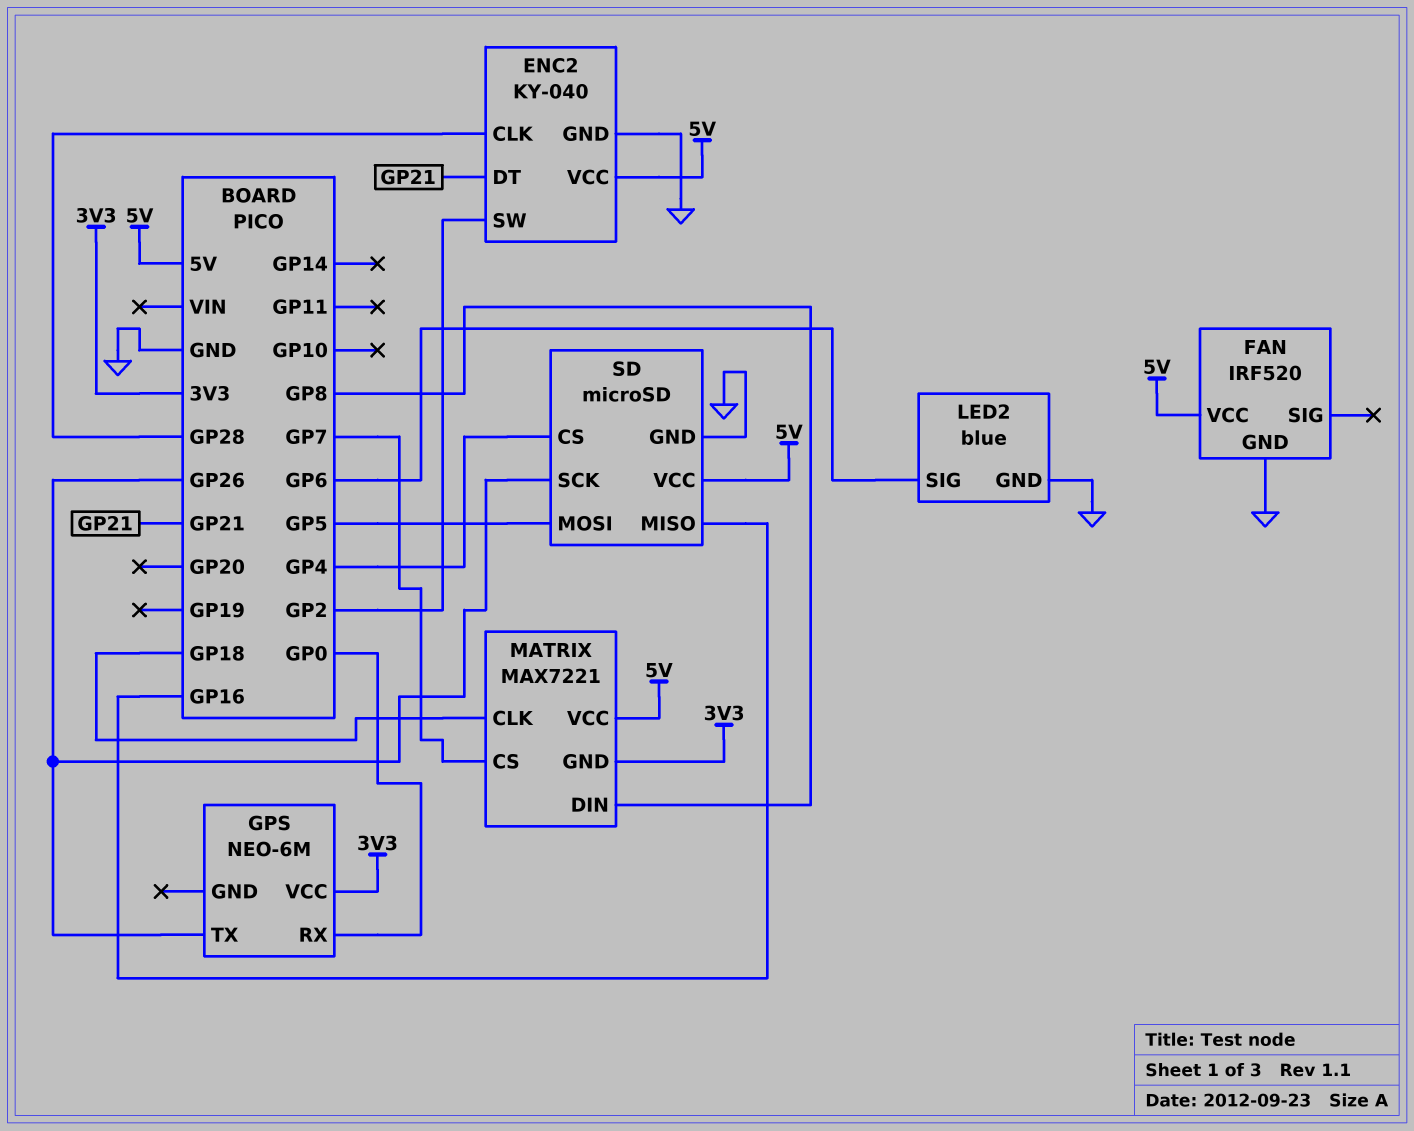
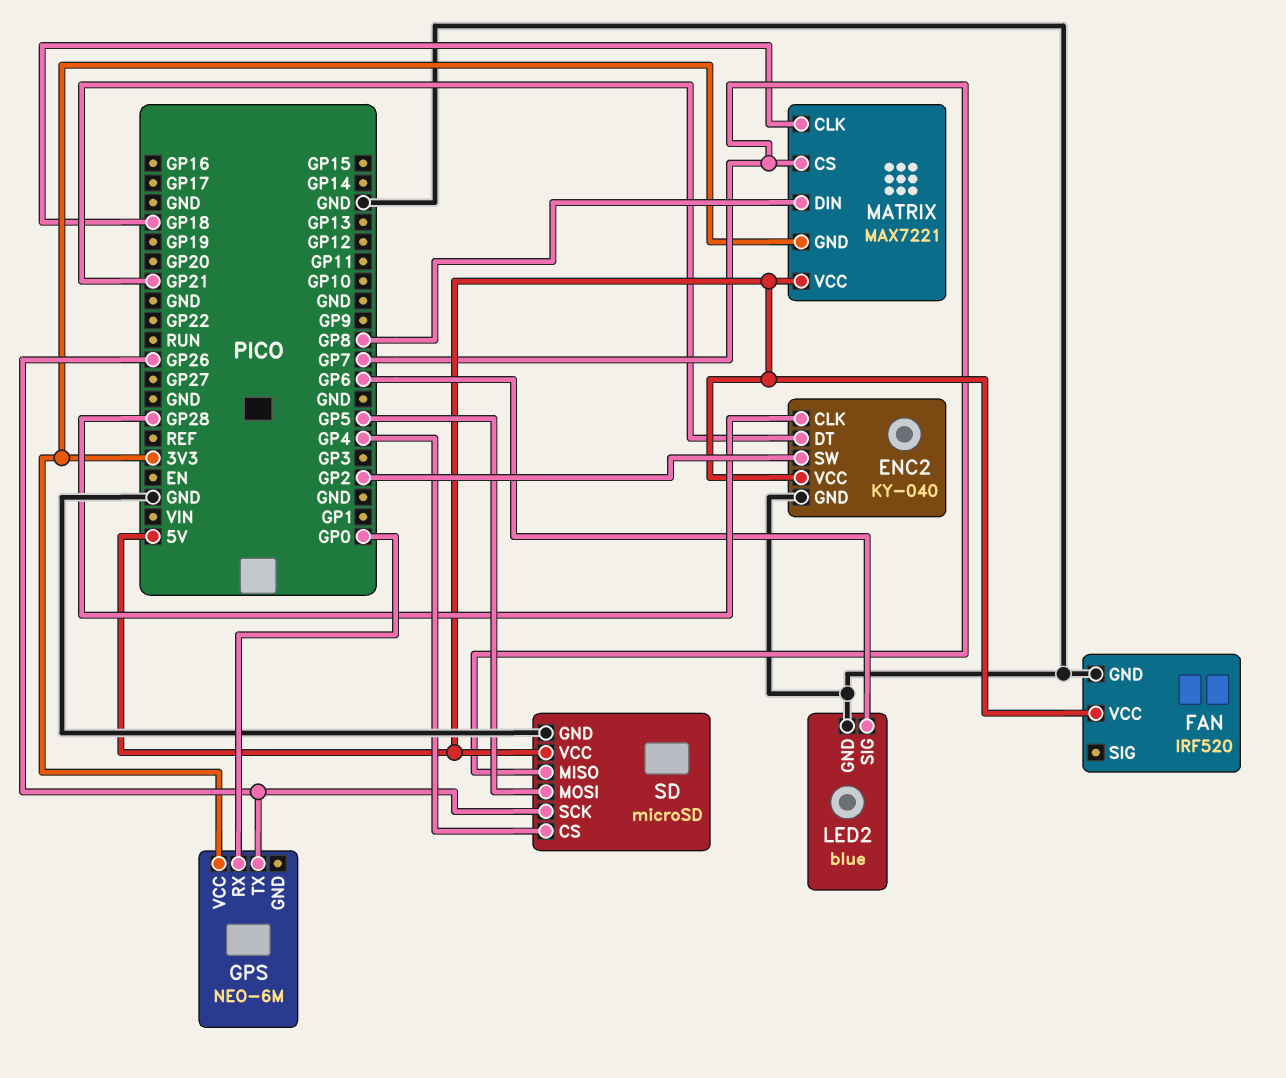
SD pin MISO: GP16 -> GP7

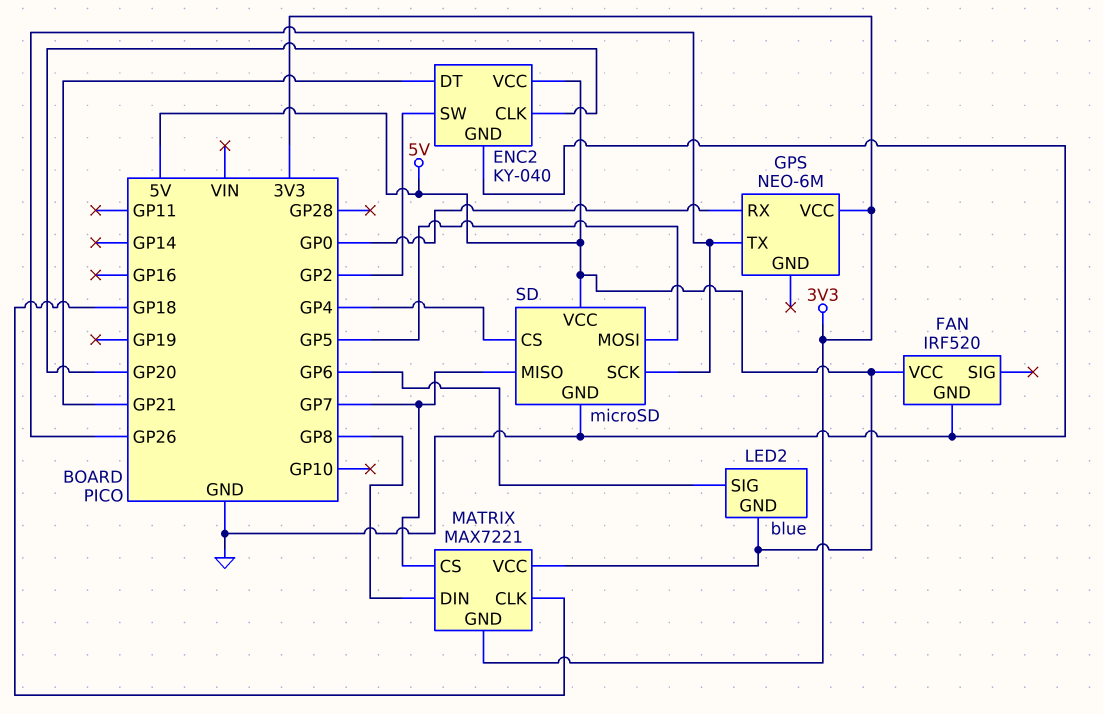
ENC2 pin CLK: GP28 -> GP20
LED2 pin GND: GND -> 5V

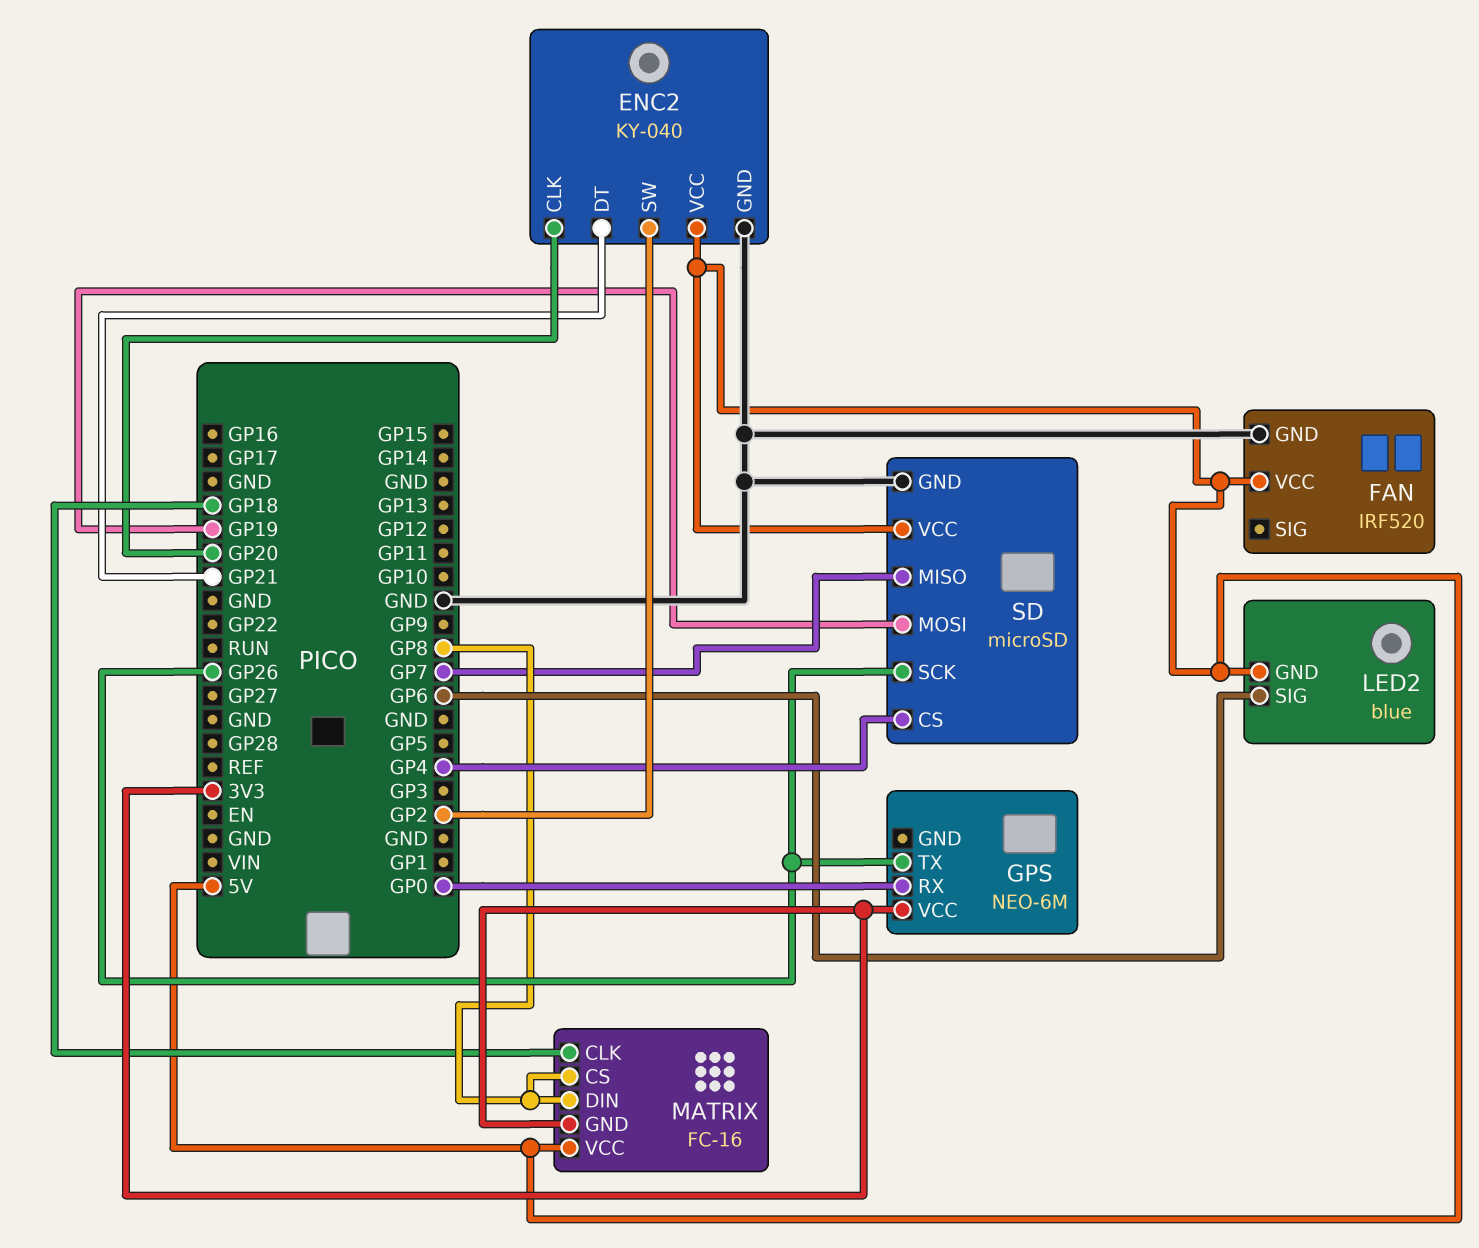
MATRIX: MAX7221 -> FC-16
MATRIX pin CS: GP7 -> GP8
SD pin MOSI: GP5 -> GP19

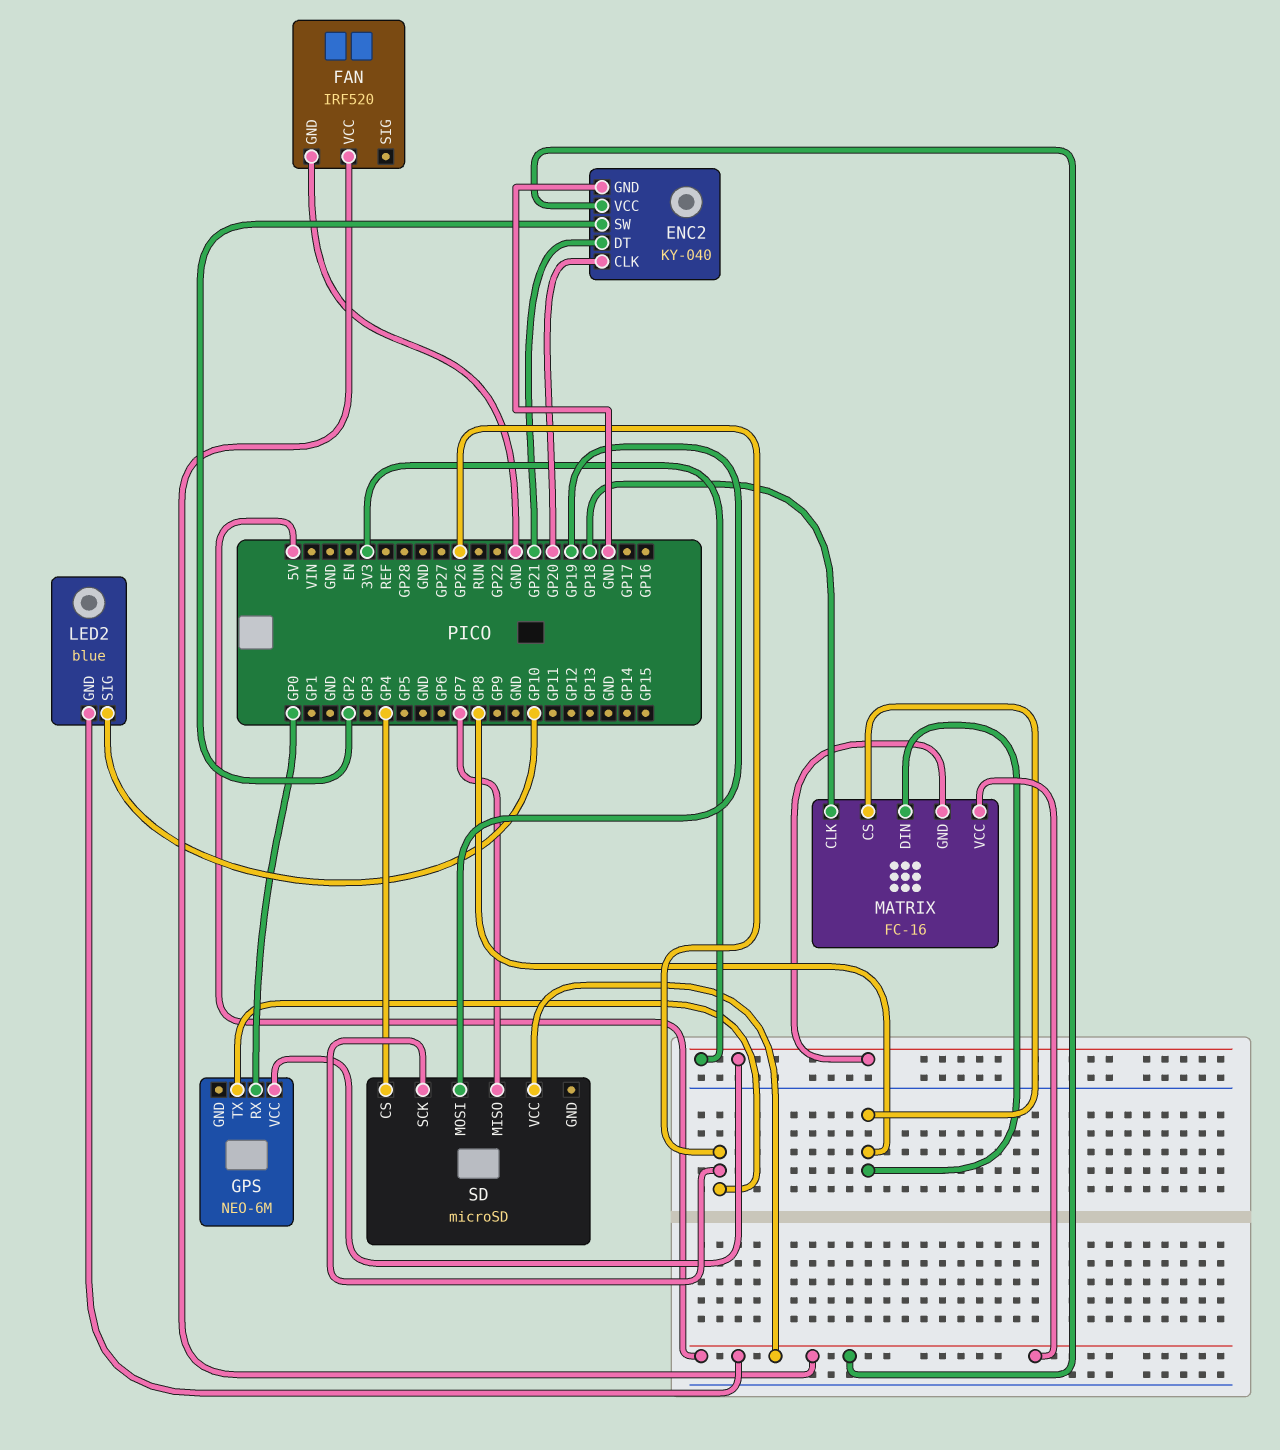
LED2 pin SIG: GP6 -> GP10
SD pin GND: GND -> none

